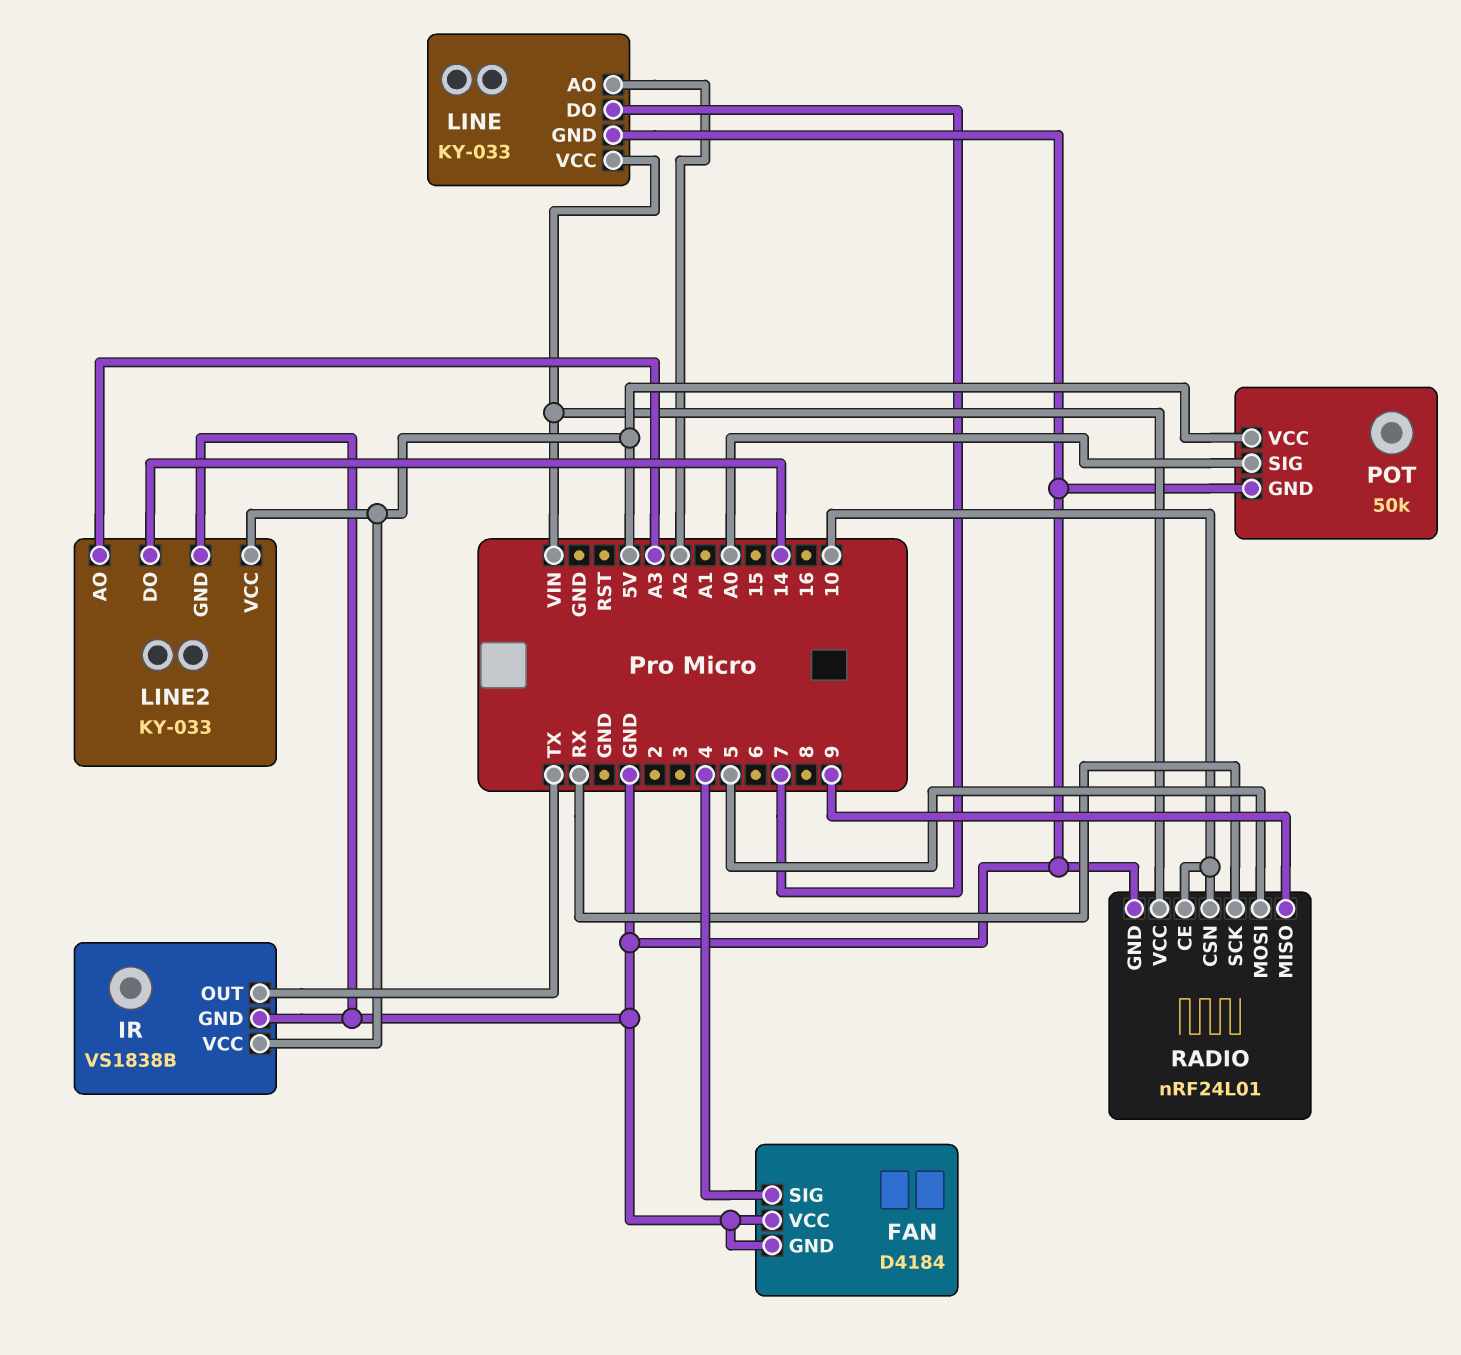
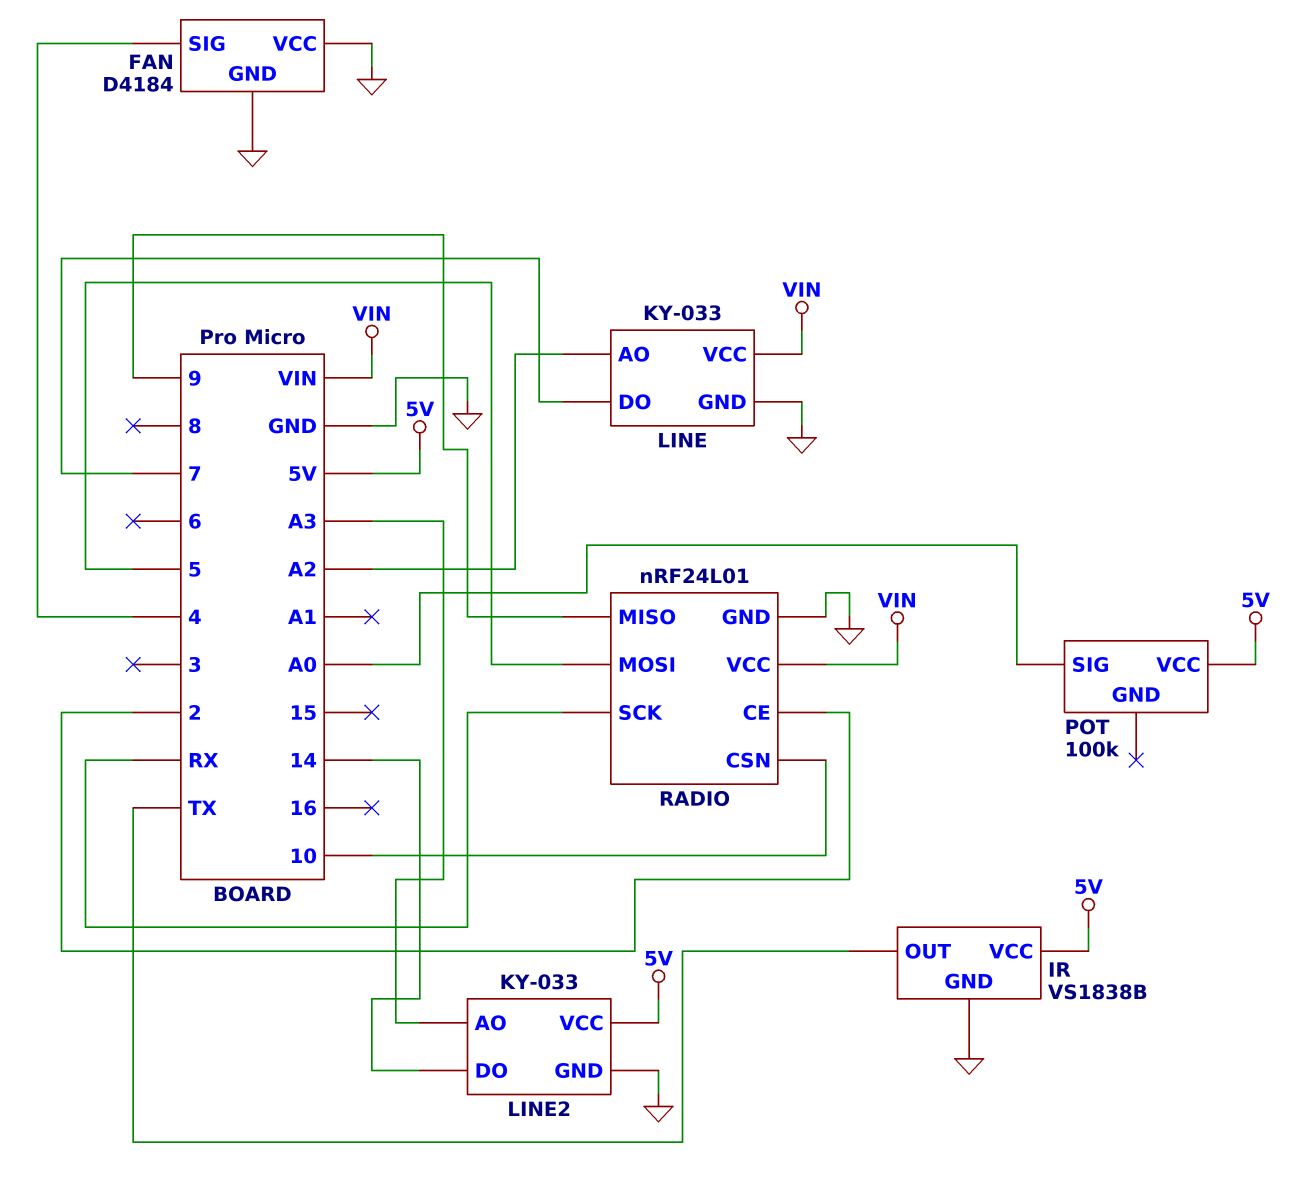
POT: 50k -> 100k
POT pin GND: GND -> none
RADIO pin CE: 10 -> 2

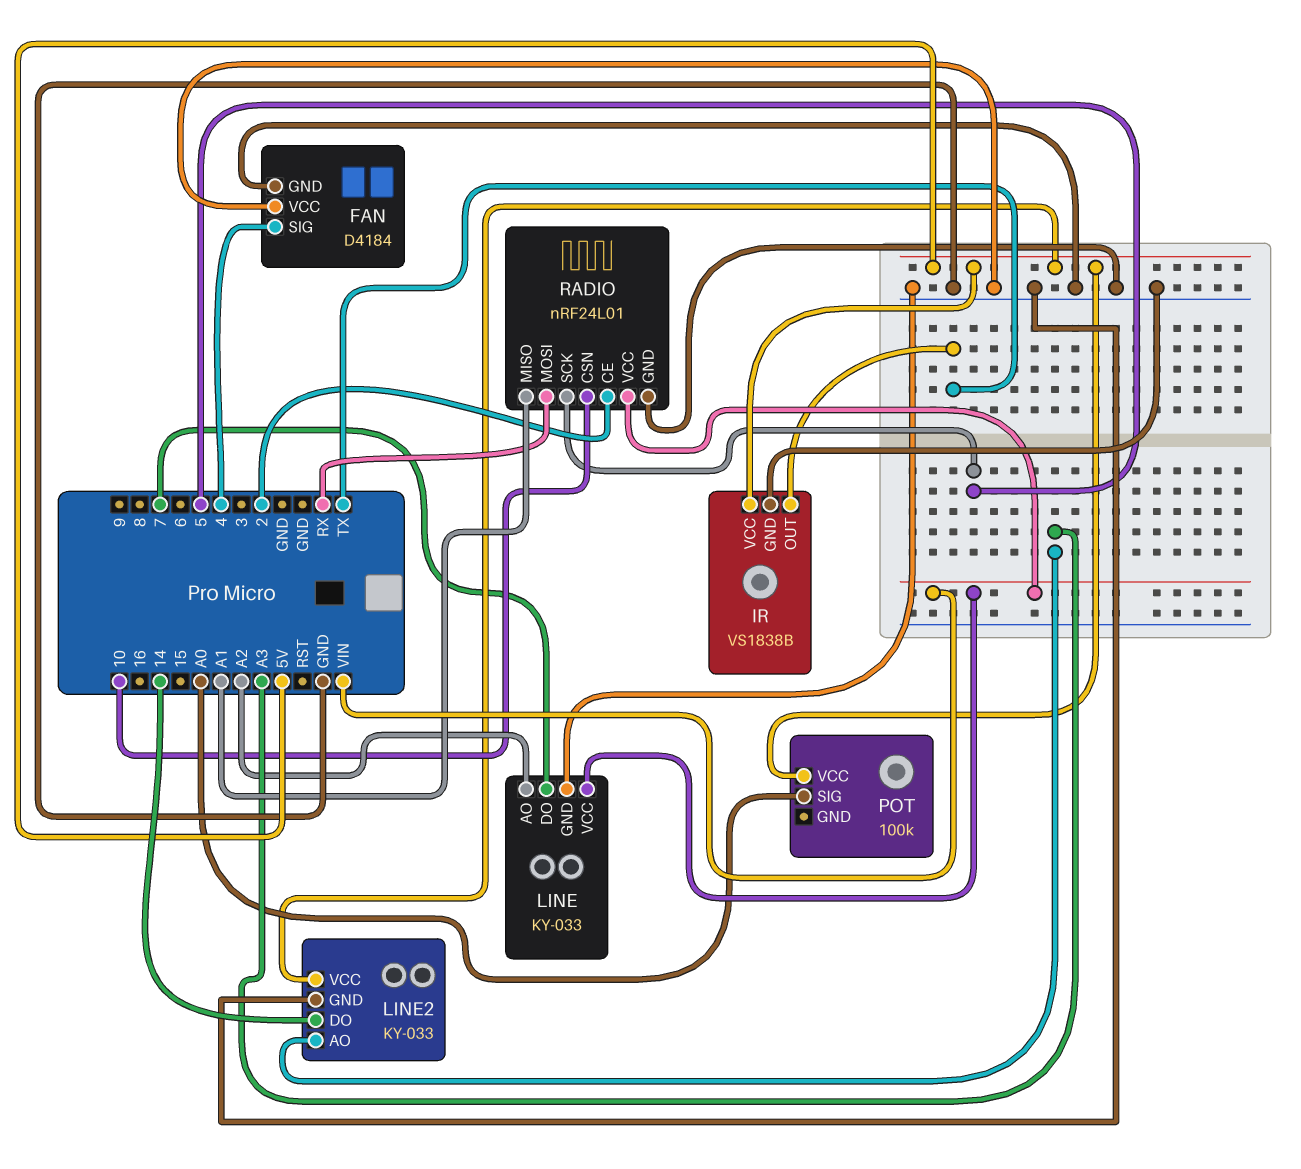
RADIO pin MISO: 9 -> A1
RADIO pin MOSI: 5 -> RX
RADIO pin SCK: RX -> 5

